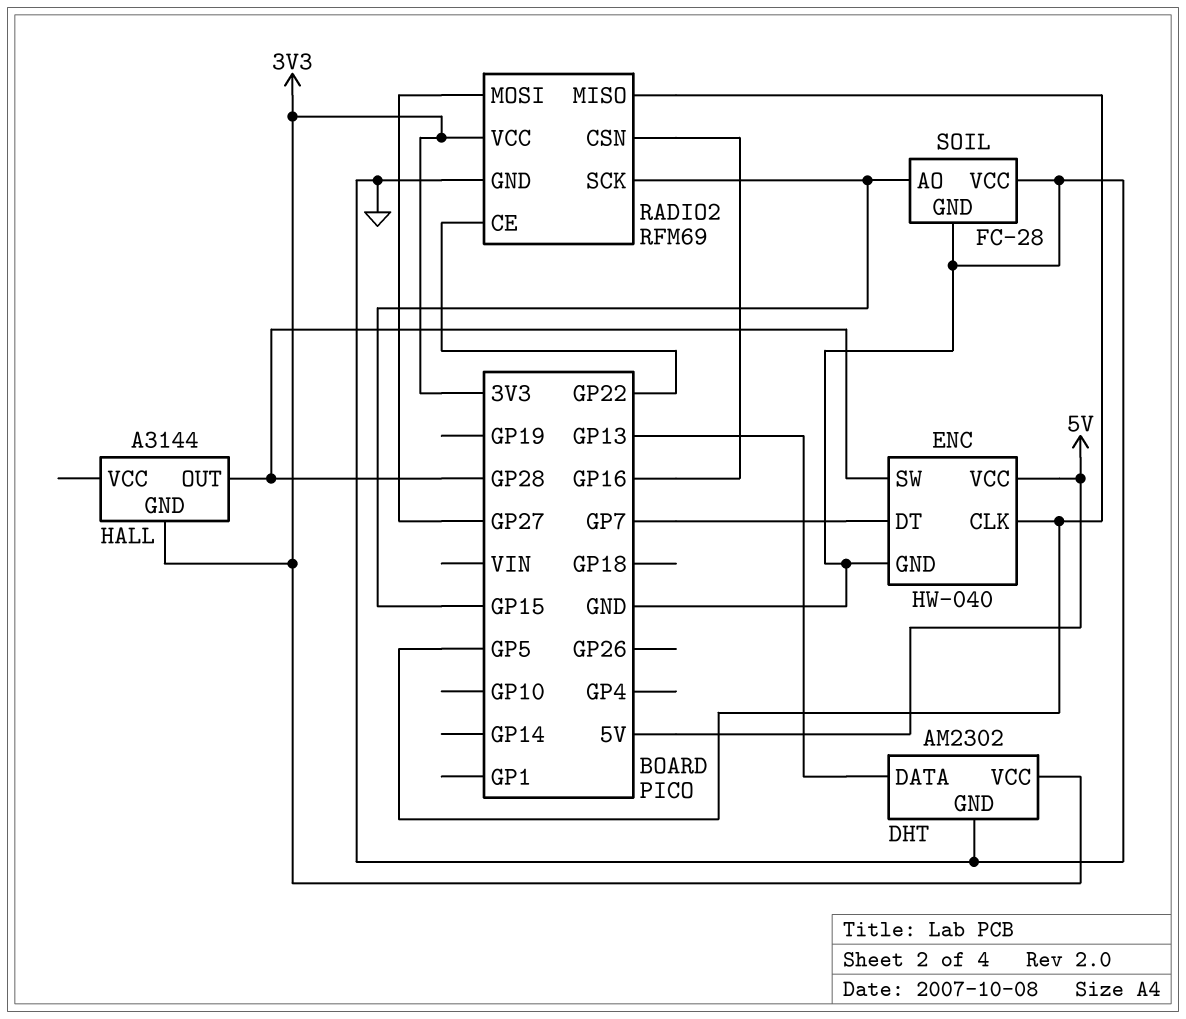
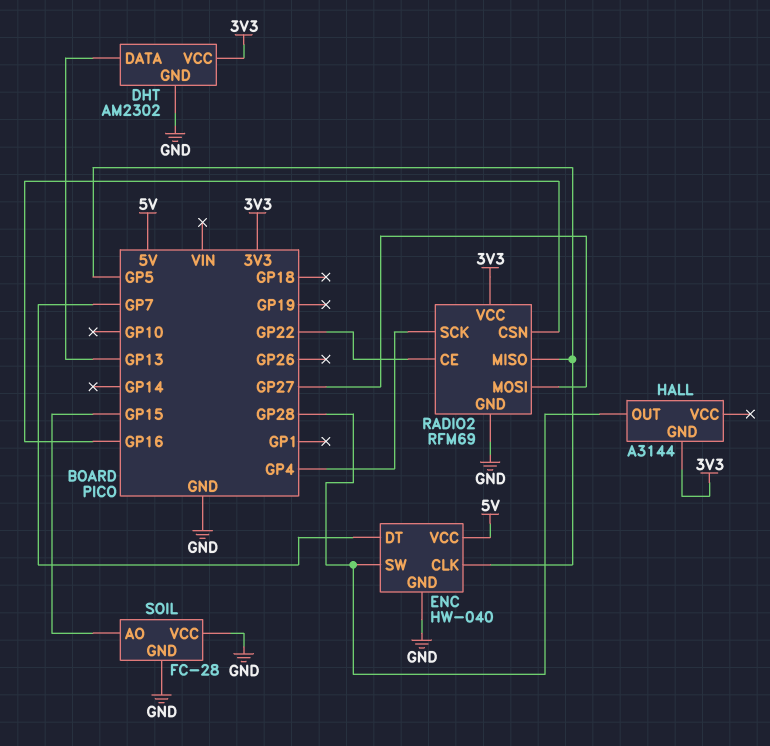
RADIO2 pin SCK: GP15 -> GP4

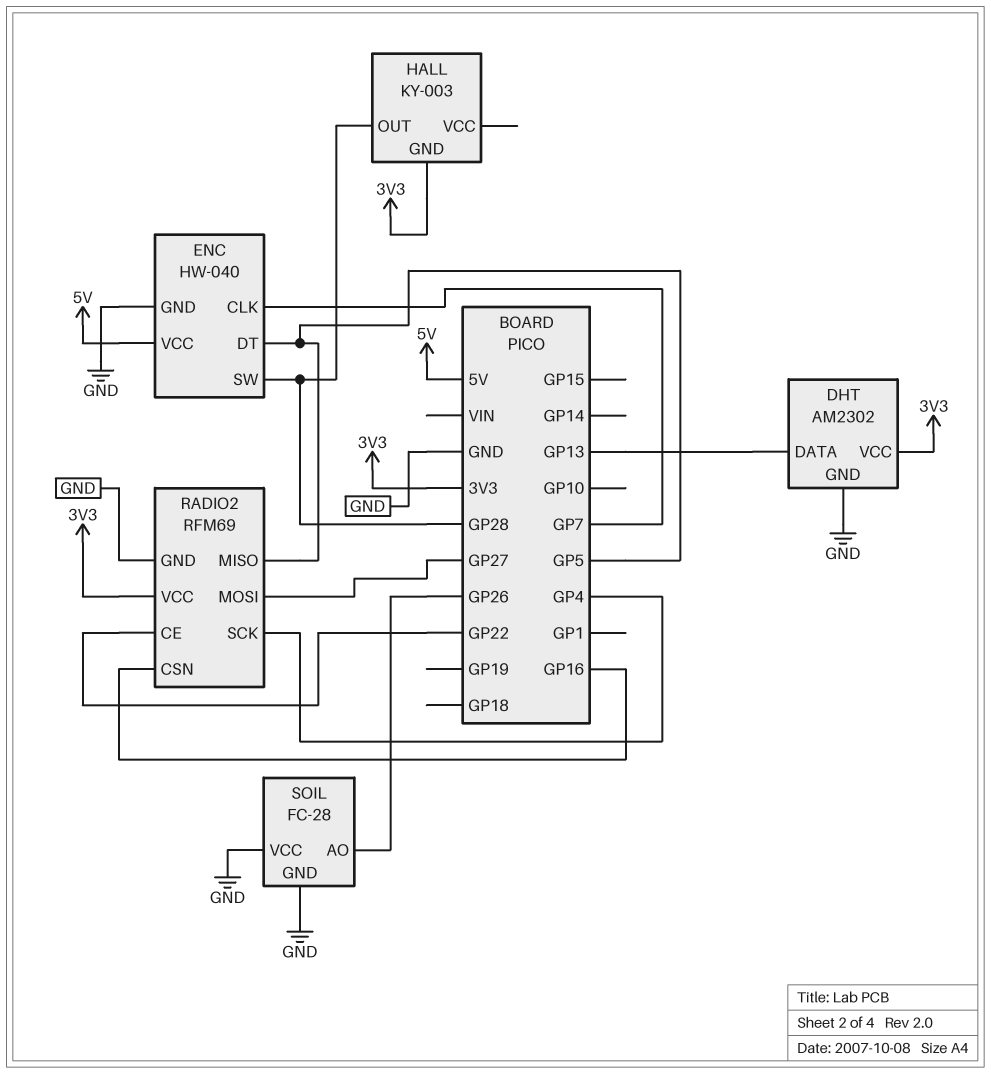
ENC pin CLK: GP5 -> GP7
ENC pin DT: GP7 -> GP5
HALL: A3144 -> KY-003
SOIL pin AO: GP15 -> GP26

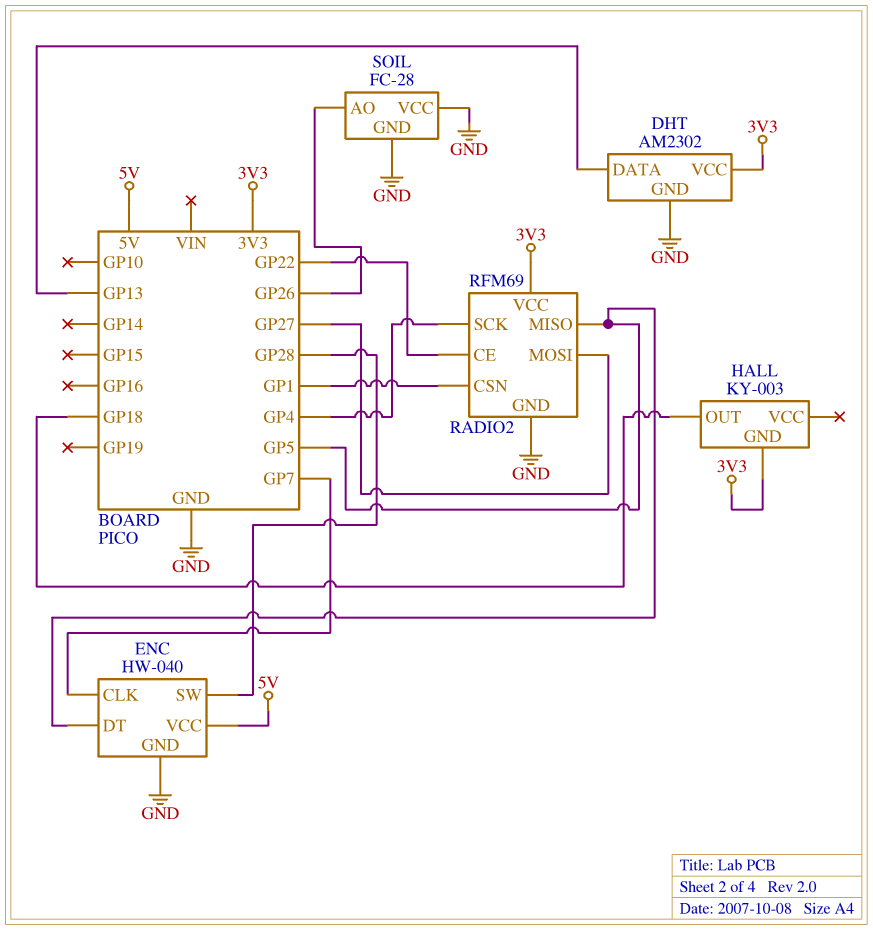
HALL pin OUT: GP28 -> GP18
RADIO2 pin CSN: GP16 -> GP1

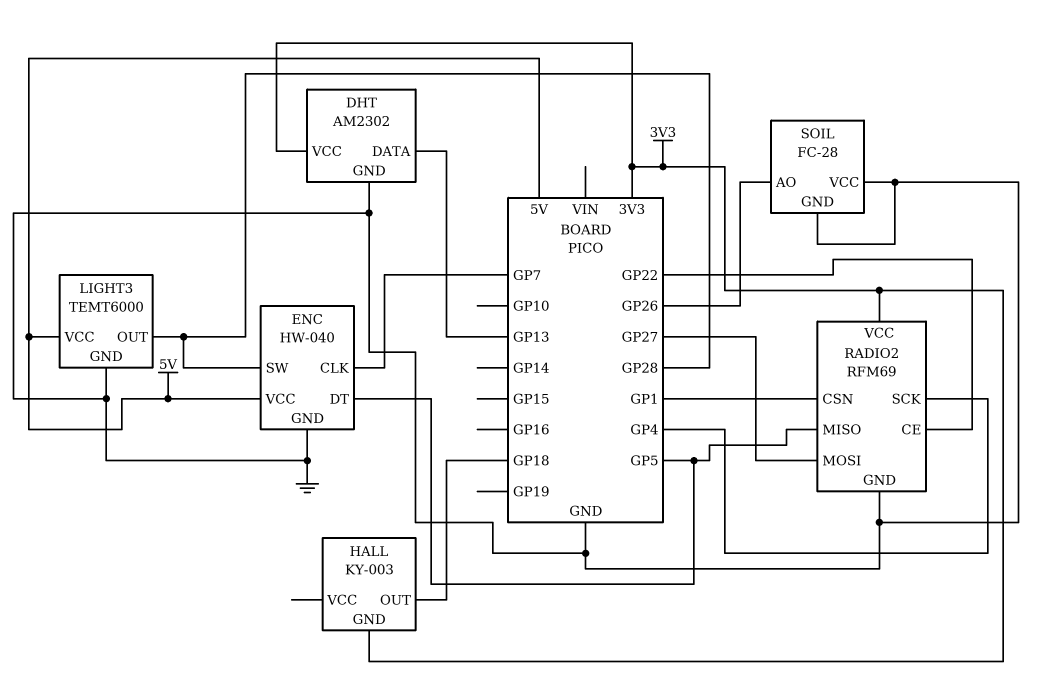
LIGHT3: none -> TEMT6000
LIGHT3 pin GND: none -> GND
LIGHT3 pin OUT: none -> GP28
LIGHT3 pin VCC: none -> 5V

